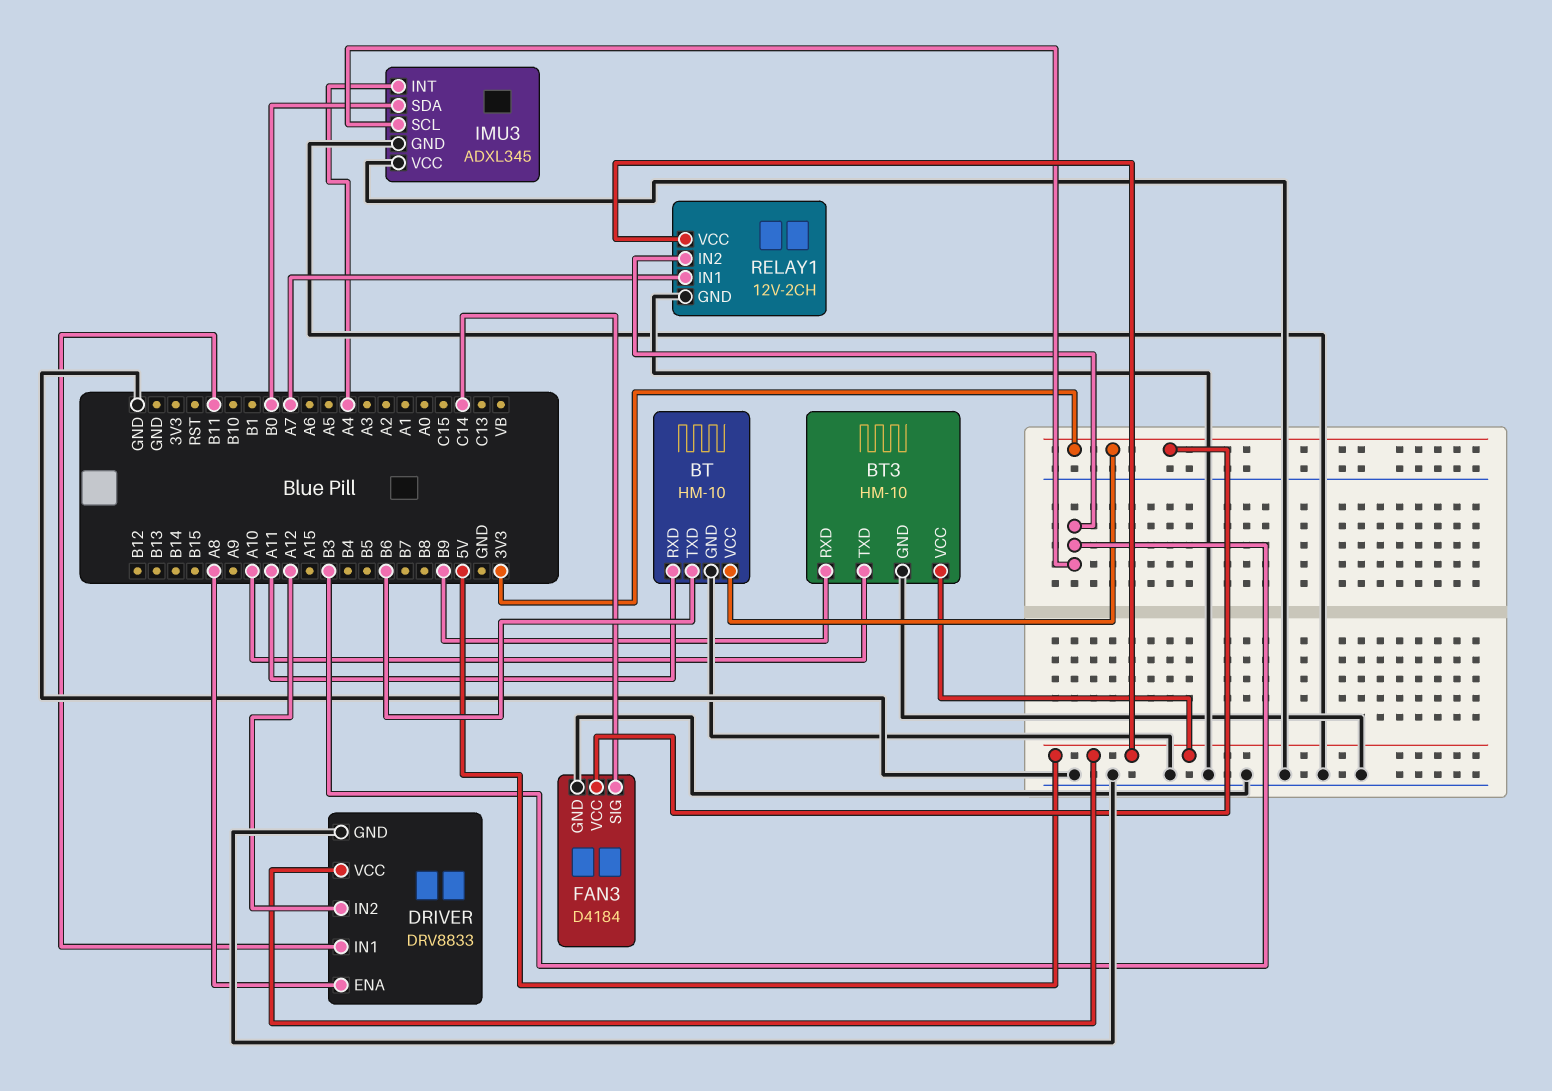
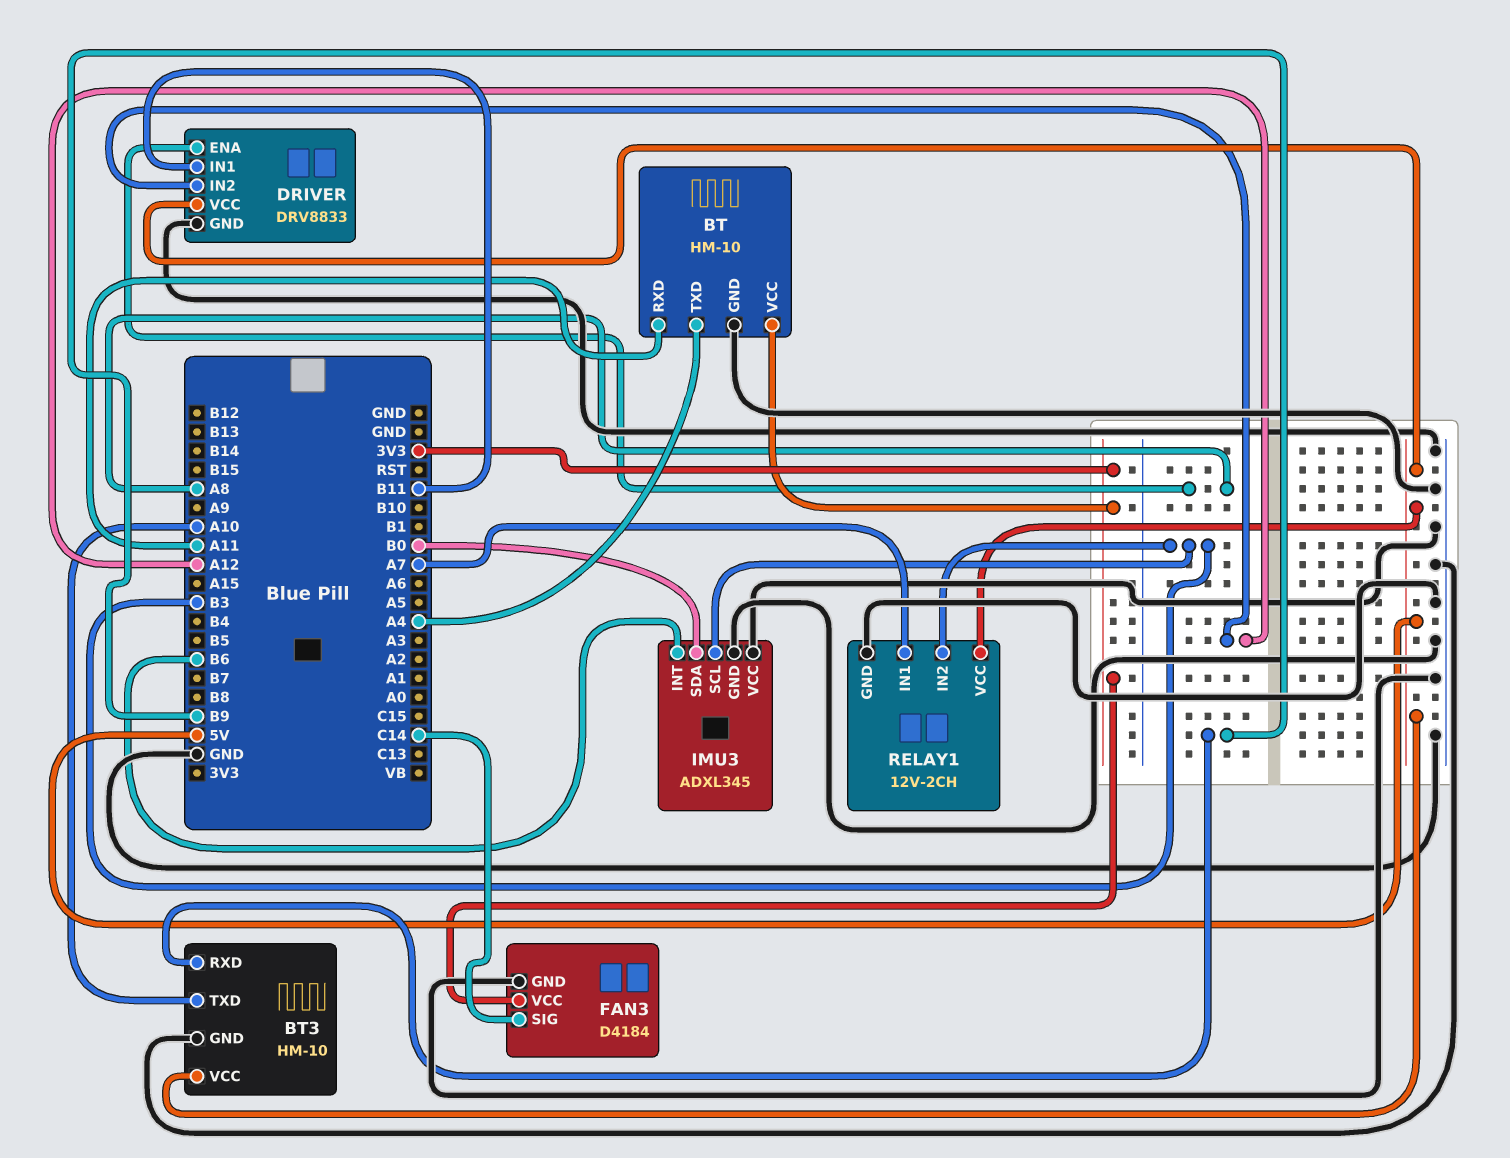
BT pin TXD: B6 -> A4
IMU3 pin INT: A4 -> B6

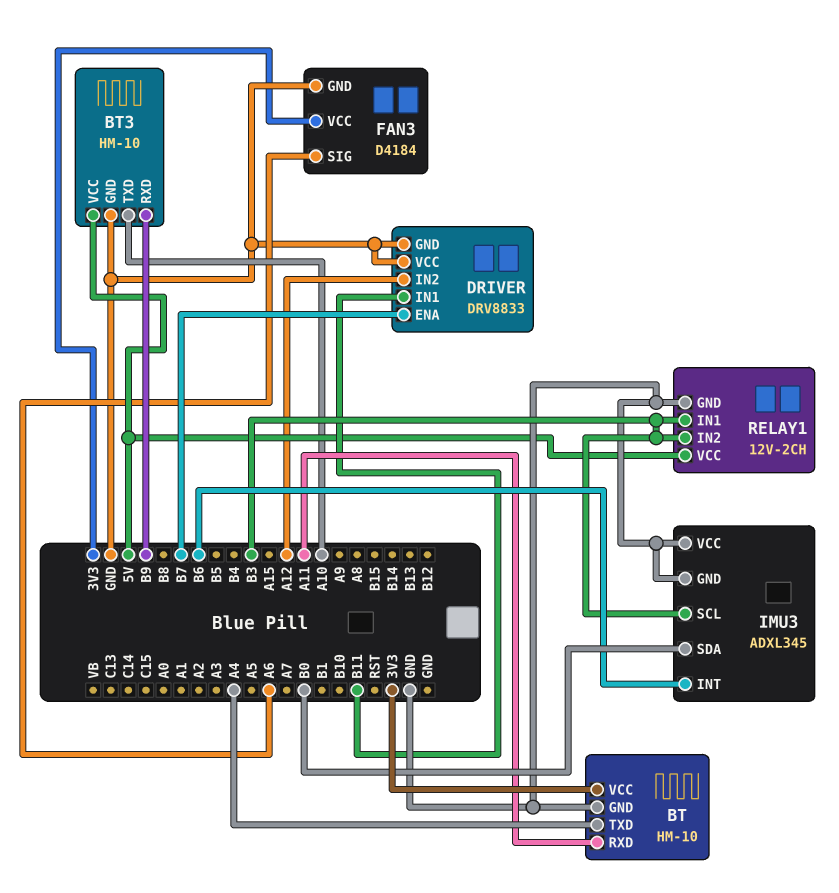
DRIVER pin ENA: A8 -> B7
DRIVER pin VCC: 5V -> GND
FAN3 pin SIG: C14 -> A6
RELAY1 pin IN1: A7 -> B3

